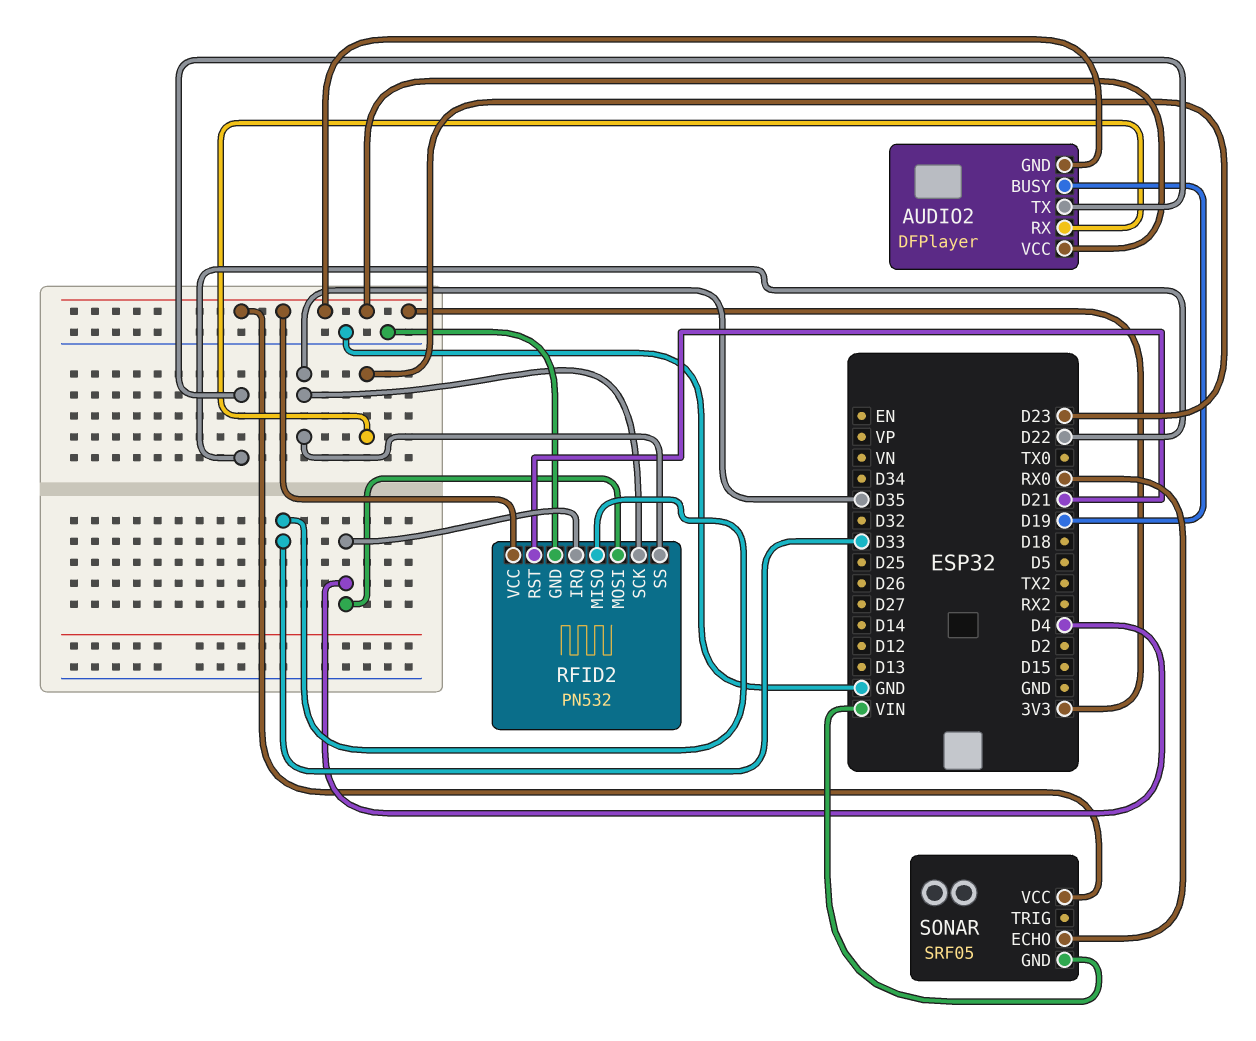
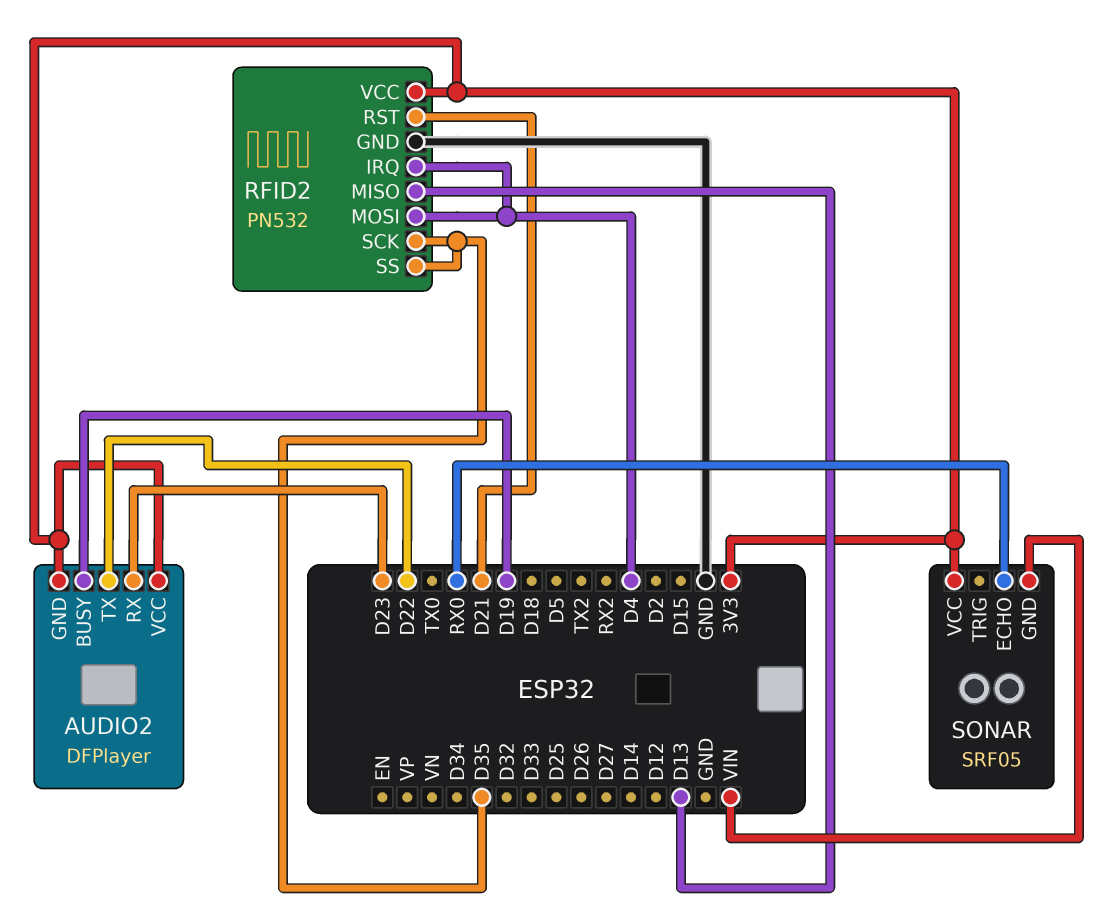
RFID2 pin MISO: D33 -> D13

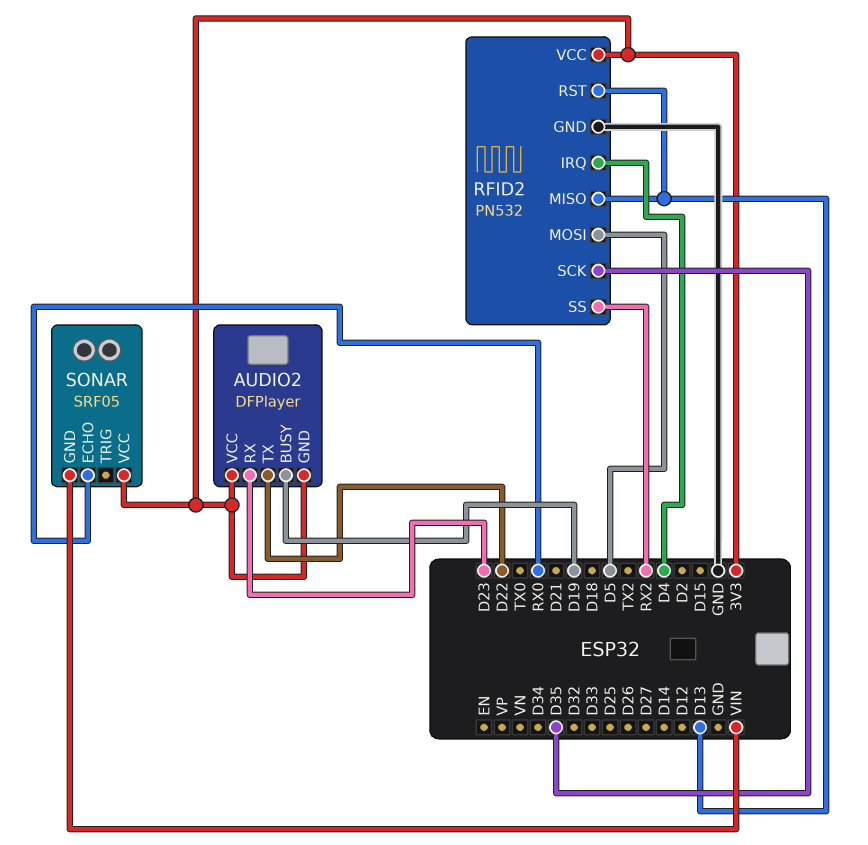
RFID2 pin MOSI: D4 -> D5
RFID2 pin RST: D21 -> D13
RFID2 pin SS: D35 -> RX2

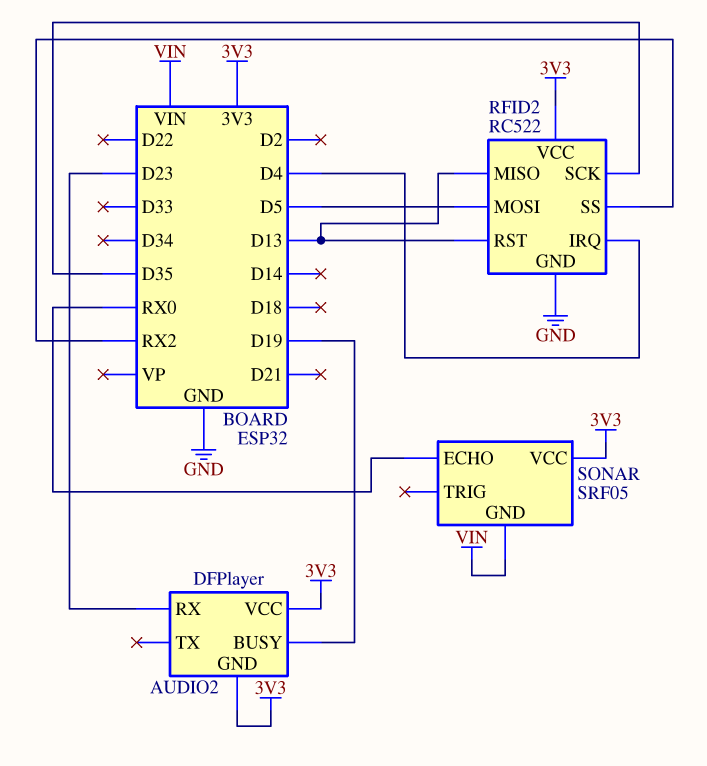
AUDIO2 pin TX: D22 -> none
RFID2: PN532 -> RC522

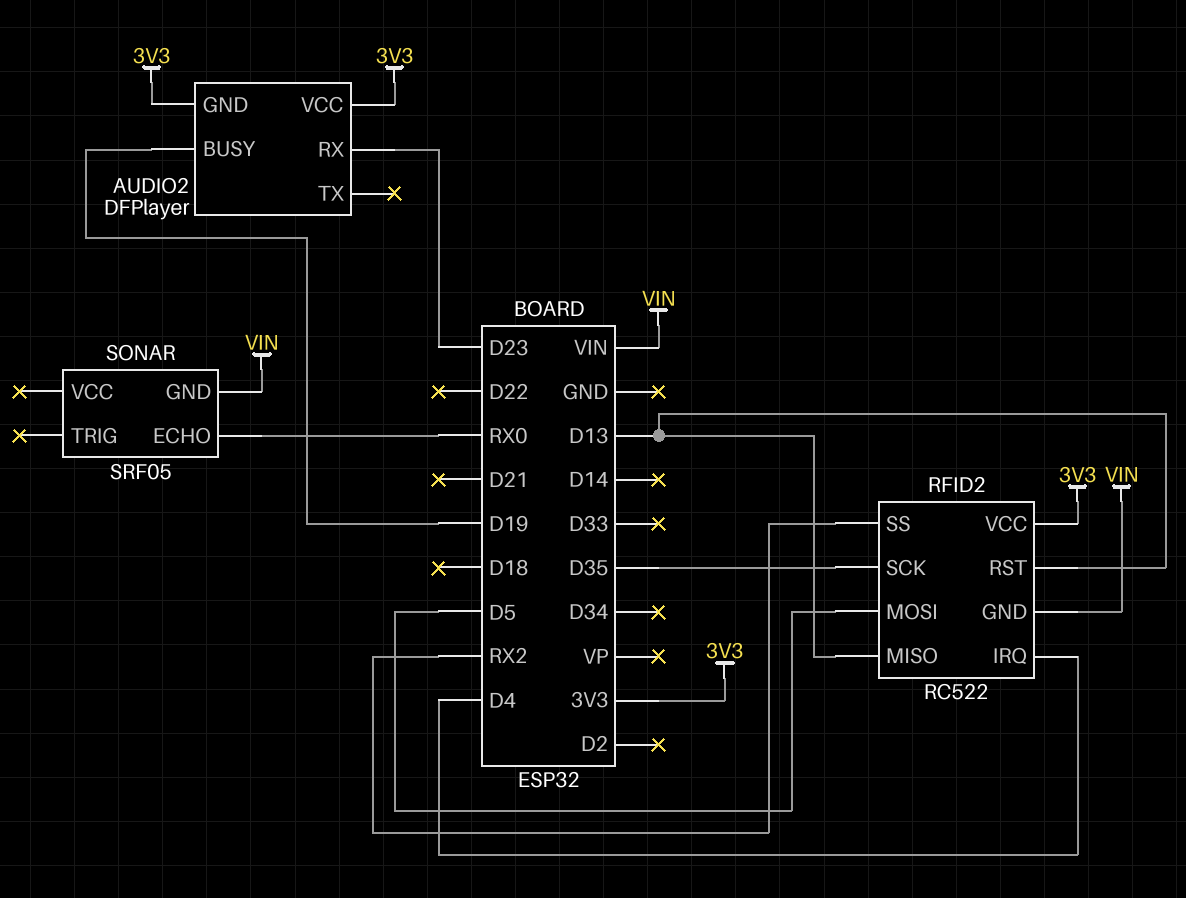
RFID2 pin GND: GND -> VIN
SONAR pin VCC: 3V3 -> none

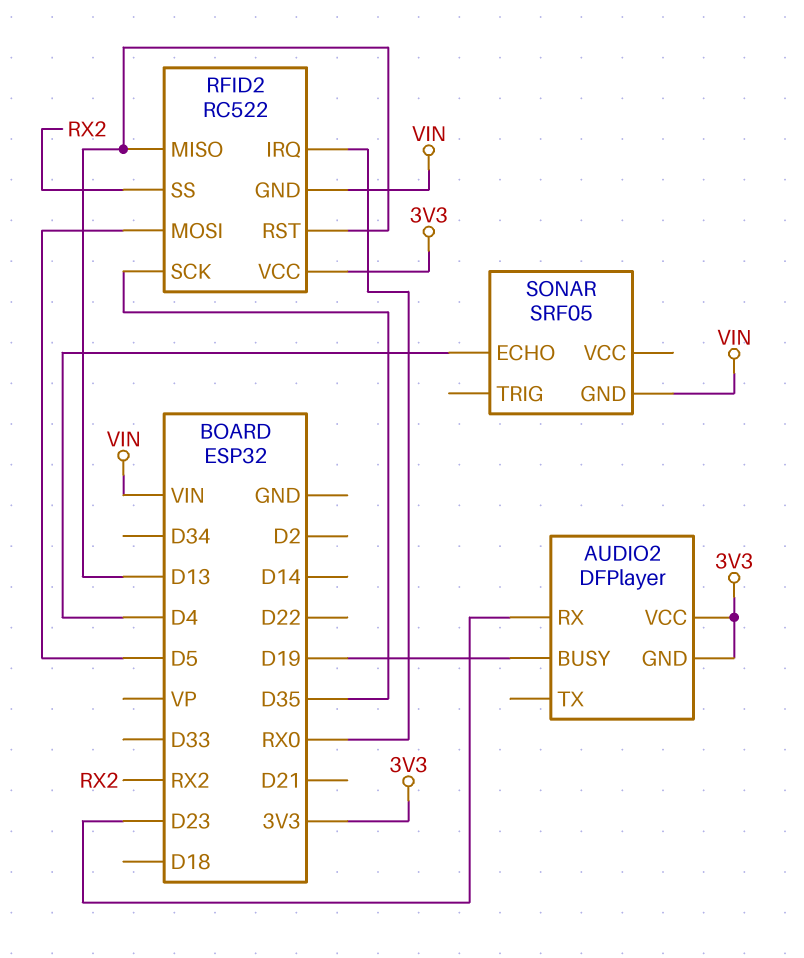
RFID2 pin IRQ: D4 -> RX0
SONAR pin ECHO: RX0 -> D4

